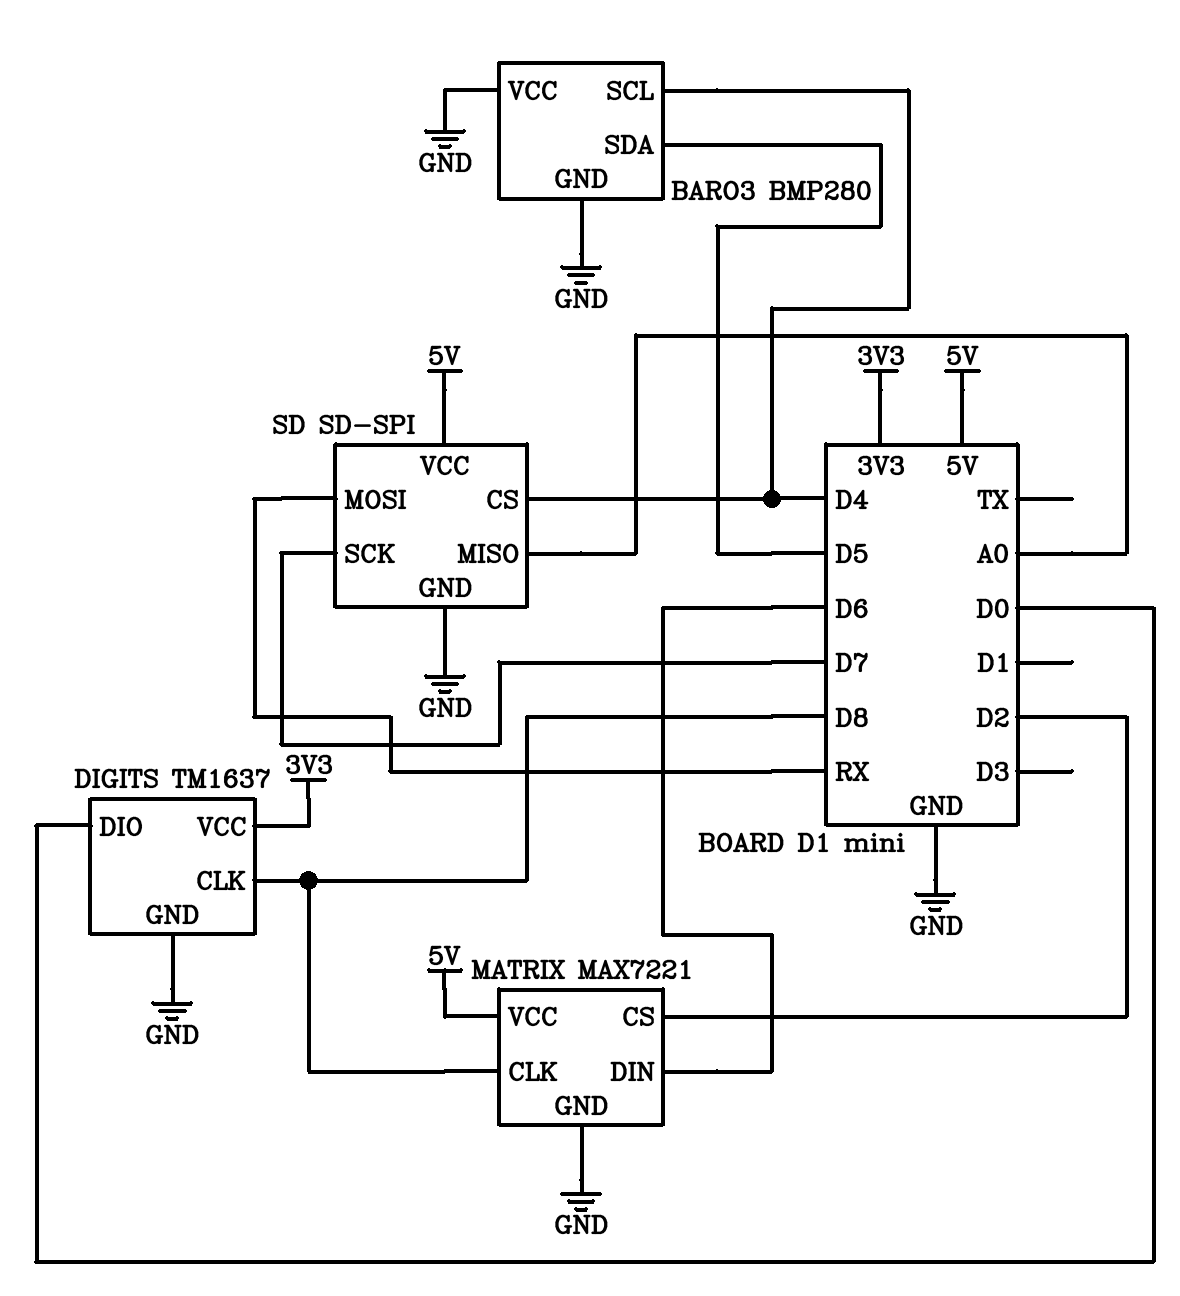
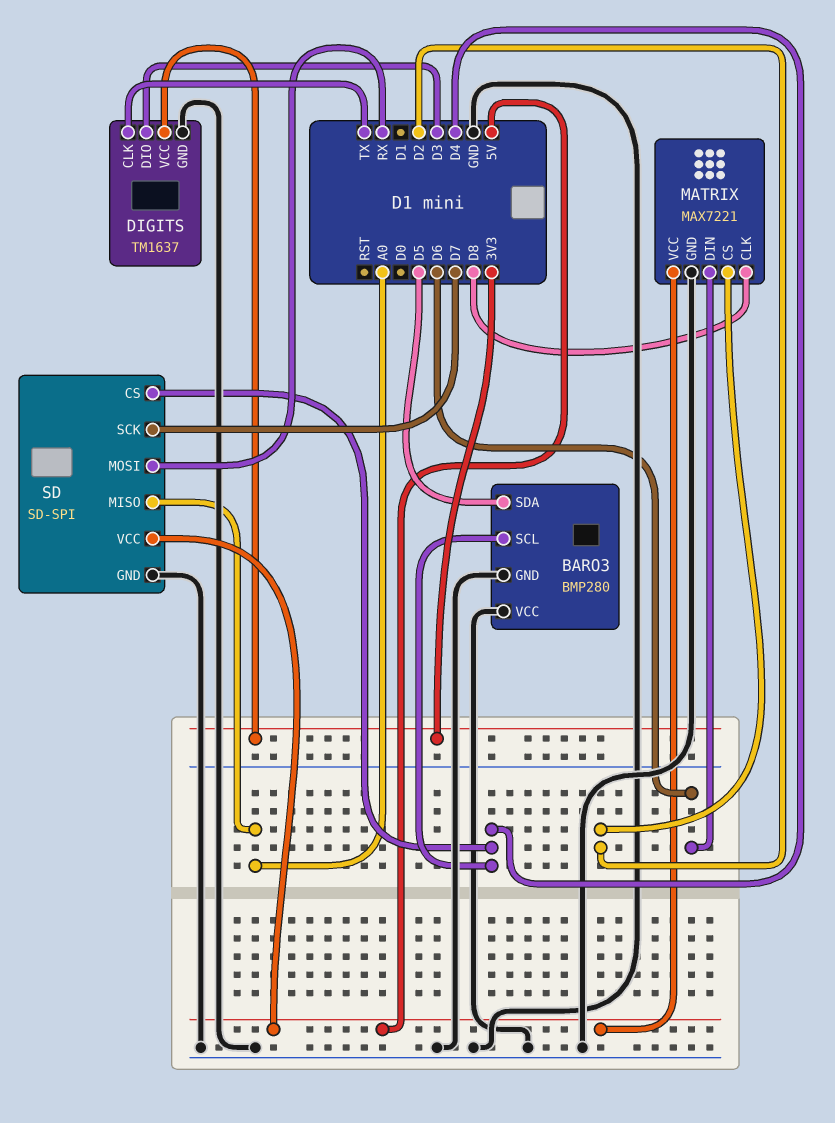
DIGITS pin CLK: D8 -> TX
DIGITS pin DIO: D0 -> D3

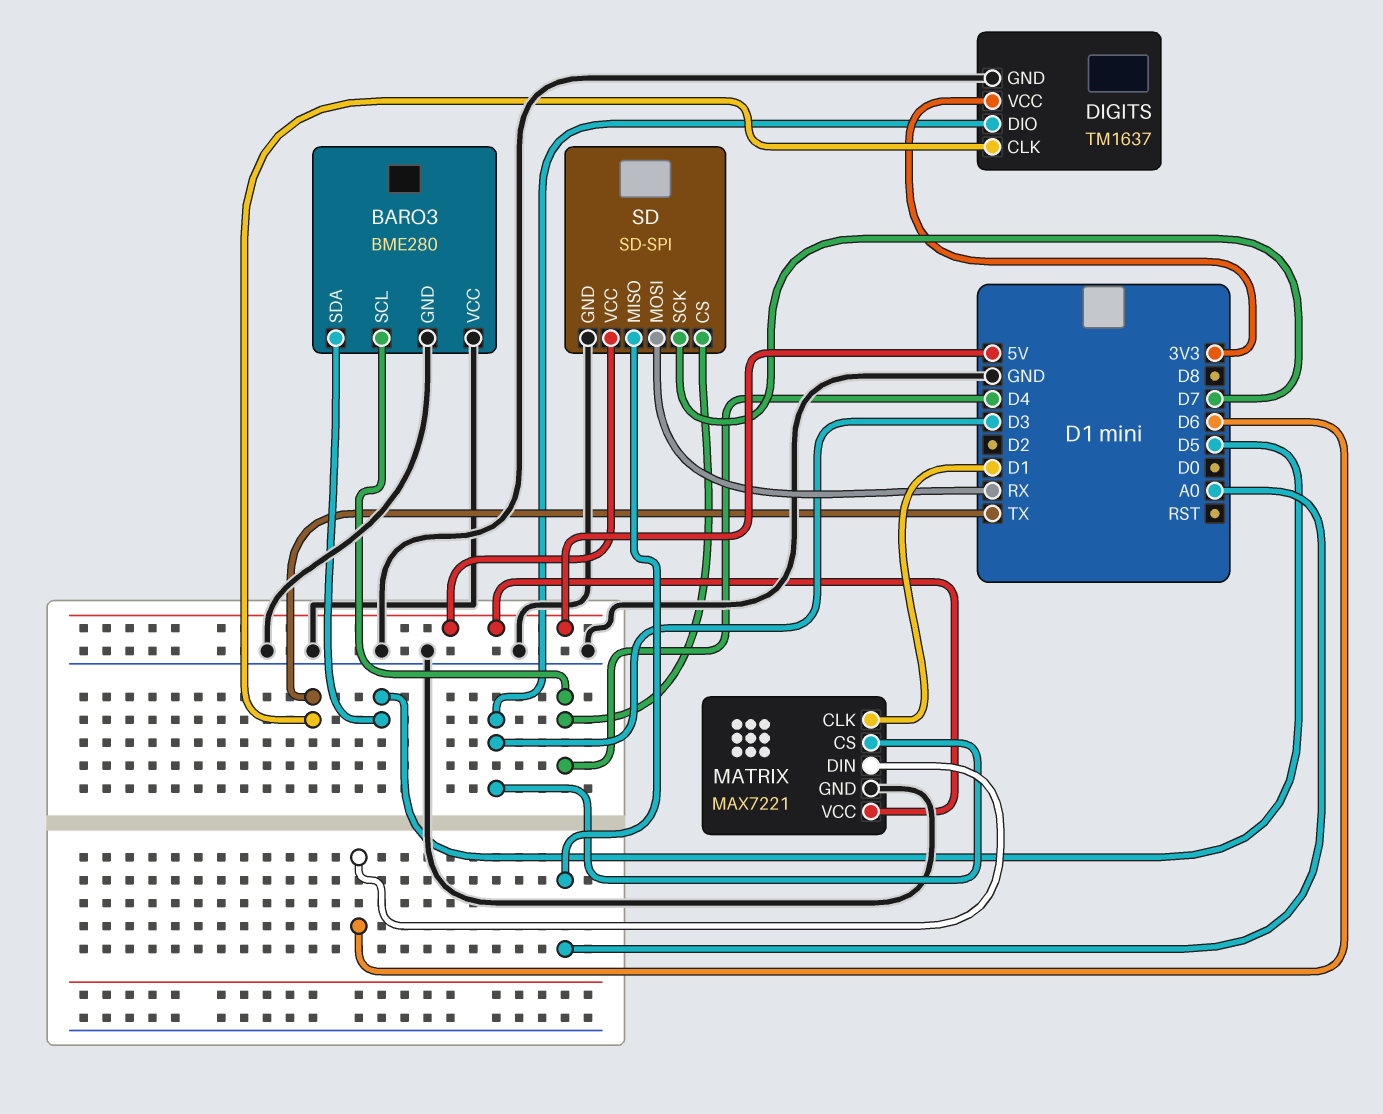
BARO3: BMP280 -> BME280
MATRIX pin CLK: D8 -> D1
MATRIX pin CS: D2 -> D3

